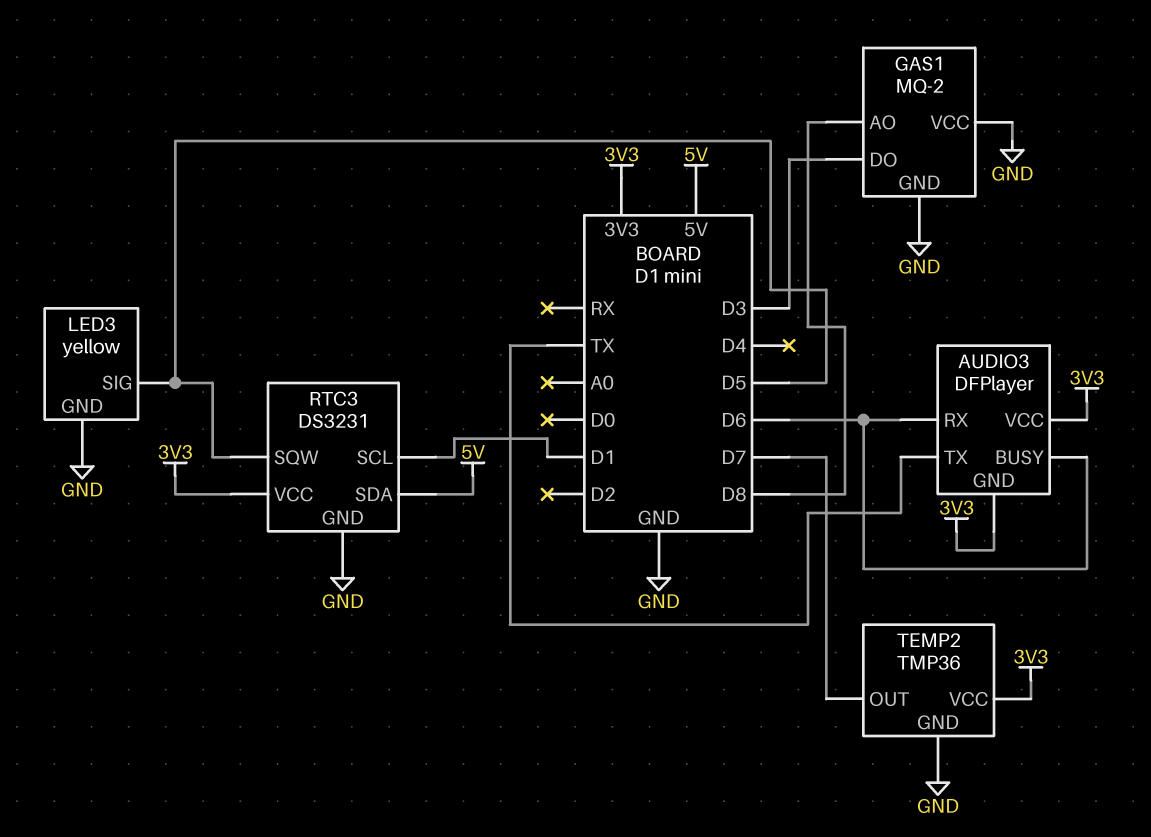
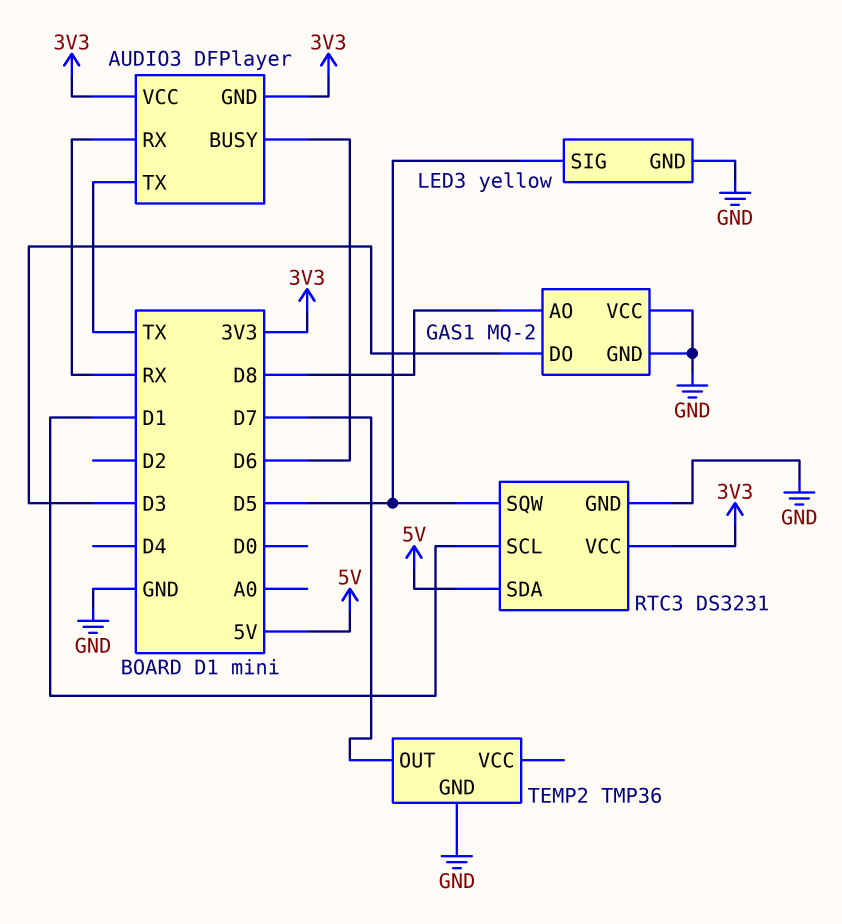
AUDIO3 pin RX: D6 -> RX
TEMP2 pin VCC: 3V3 -> none

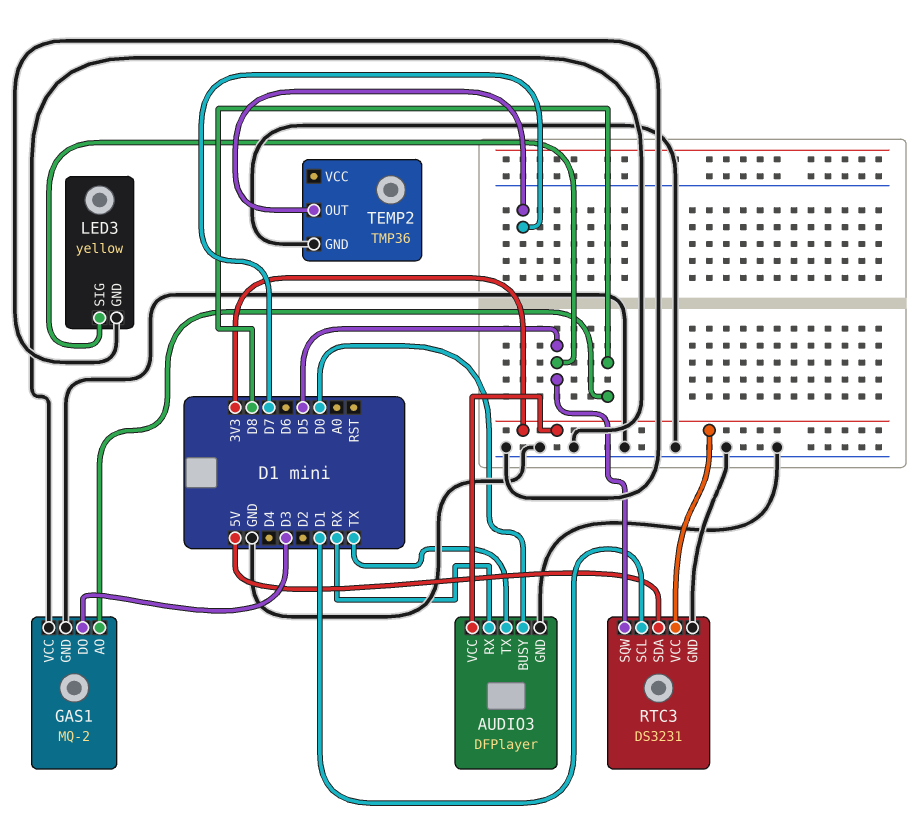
AUDIO3 pin BUSY: D6 -> D0
AUDIO3 pin GND: 3V3 -> GND

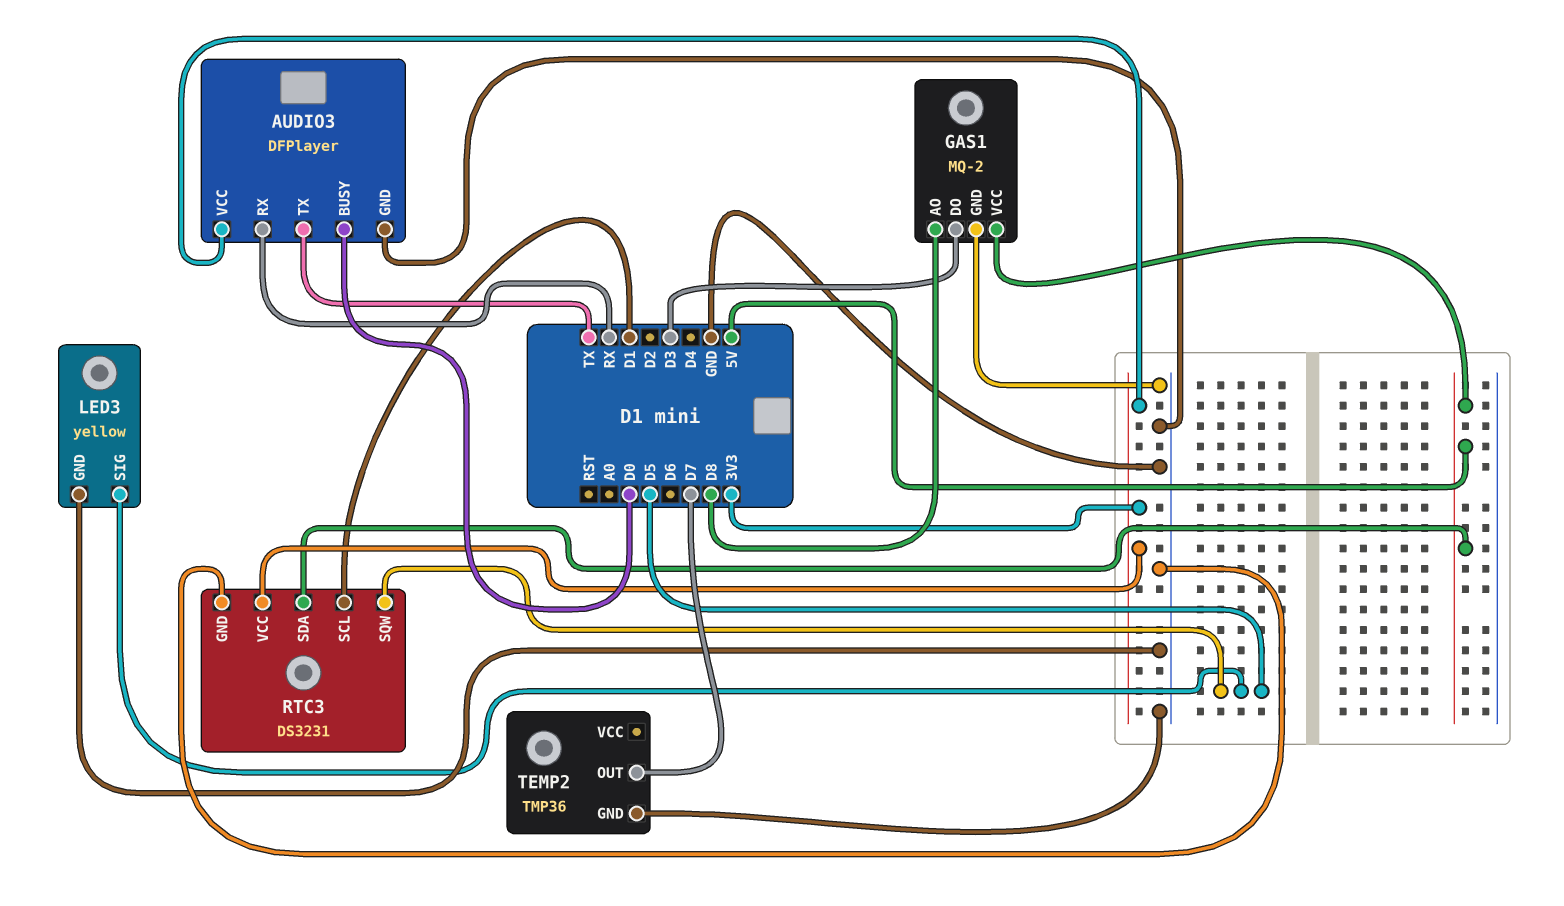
GAS1 pin VCC: GND -> 5V

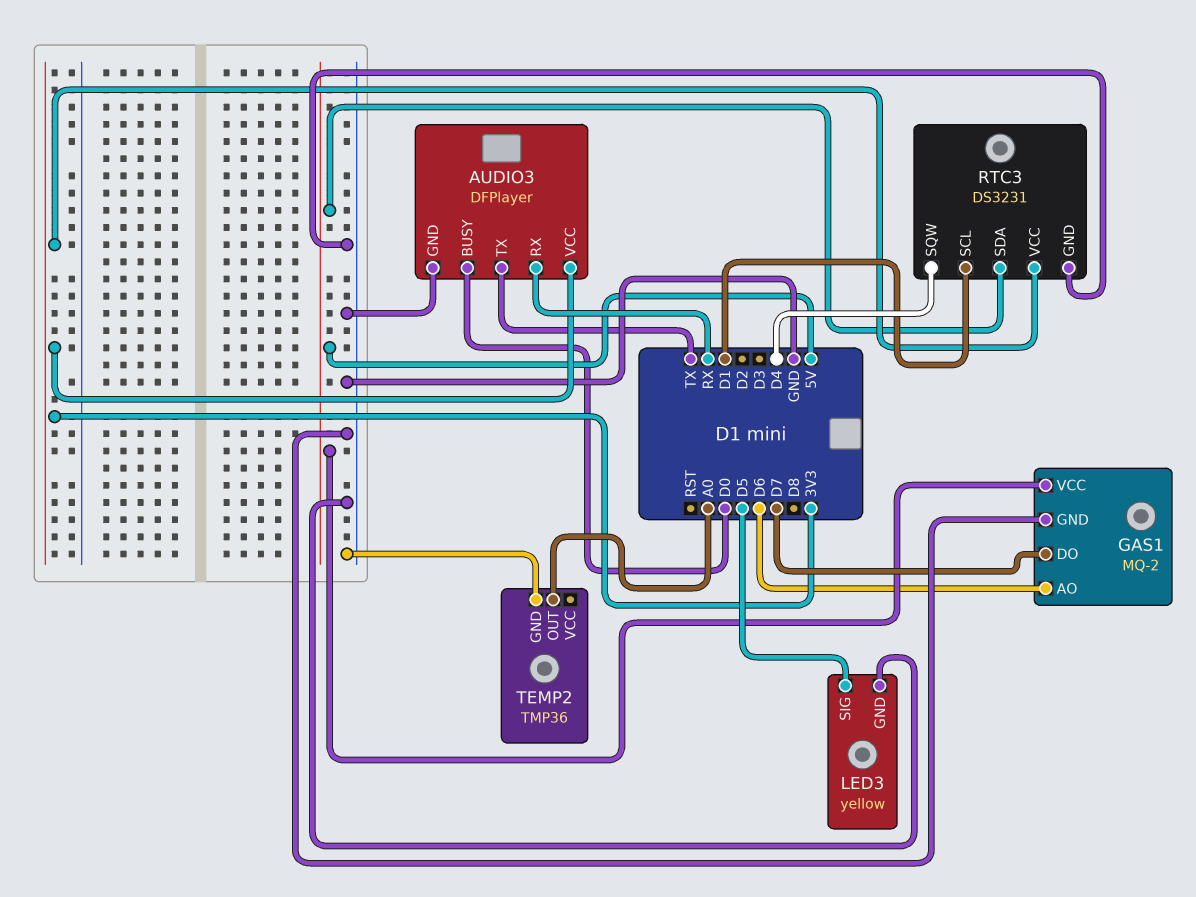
GAS1 pin AO: D8 -> D6
GAS1 pin DO: D3 -> D7
RTC3 pin SQW: D5 -> D4
TEMP2 pin OUT: D7 -> A0

